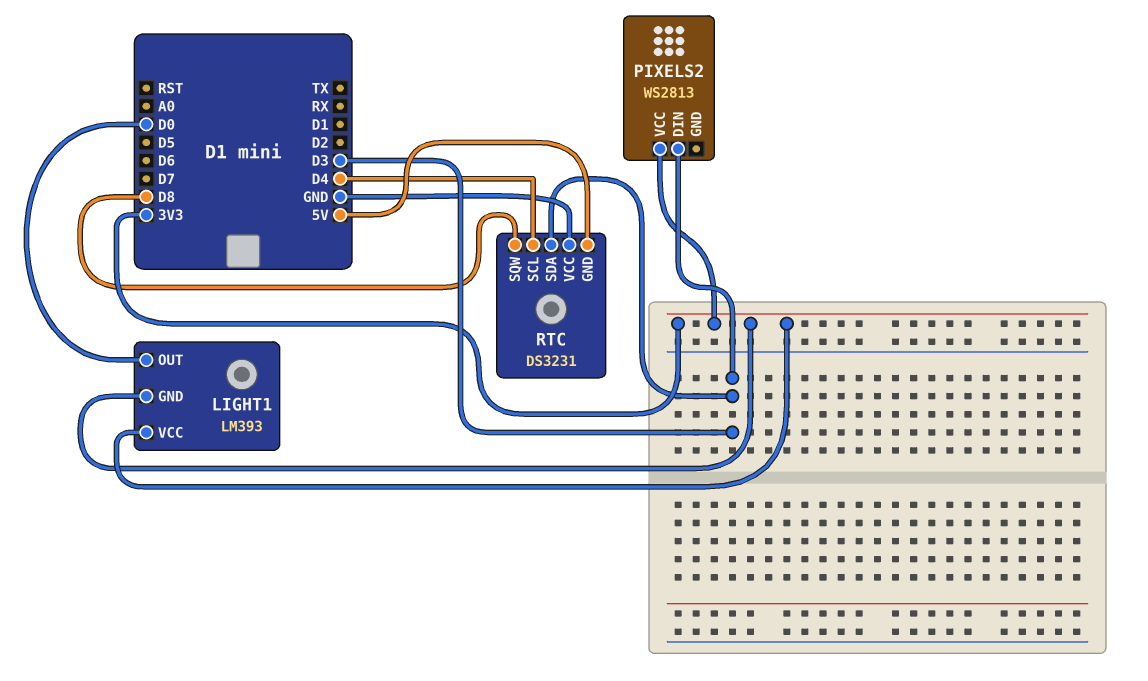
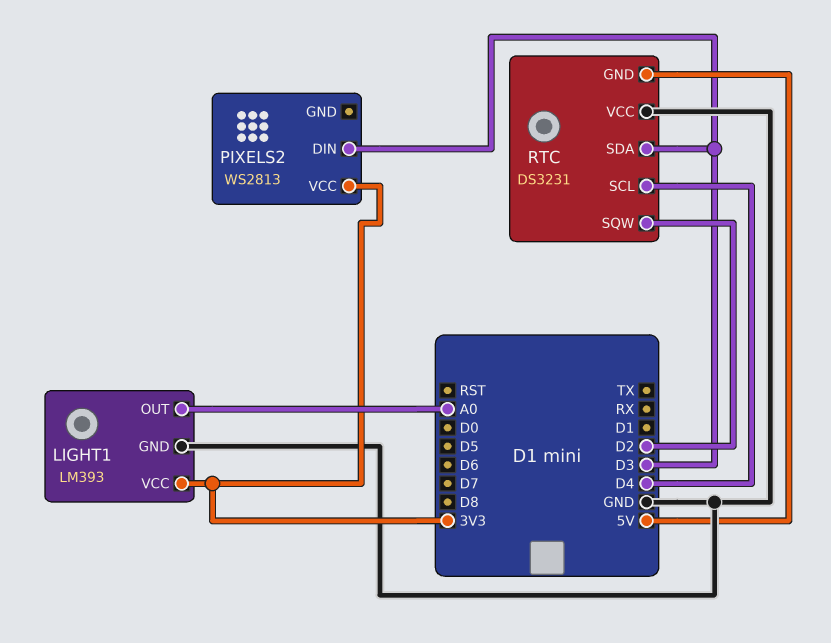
LIGHT1 pin GND: 3V3 -> GND
LIGHT1 pin OUT: D0 -> A0
RTC pin SQW: D8 -> D2

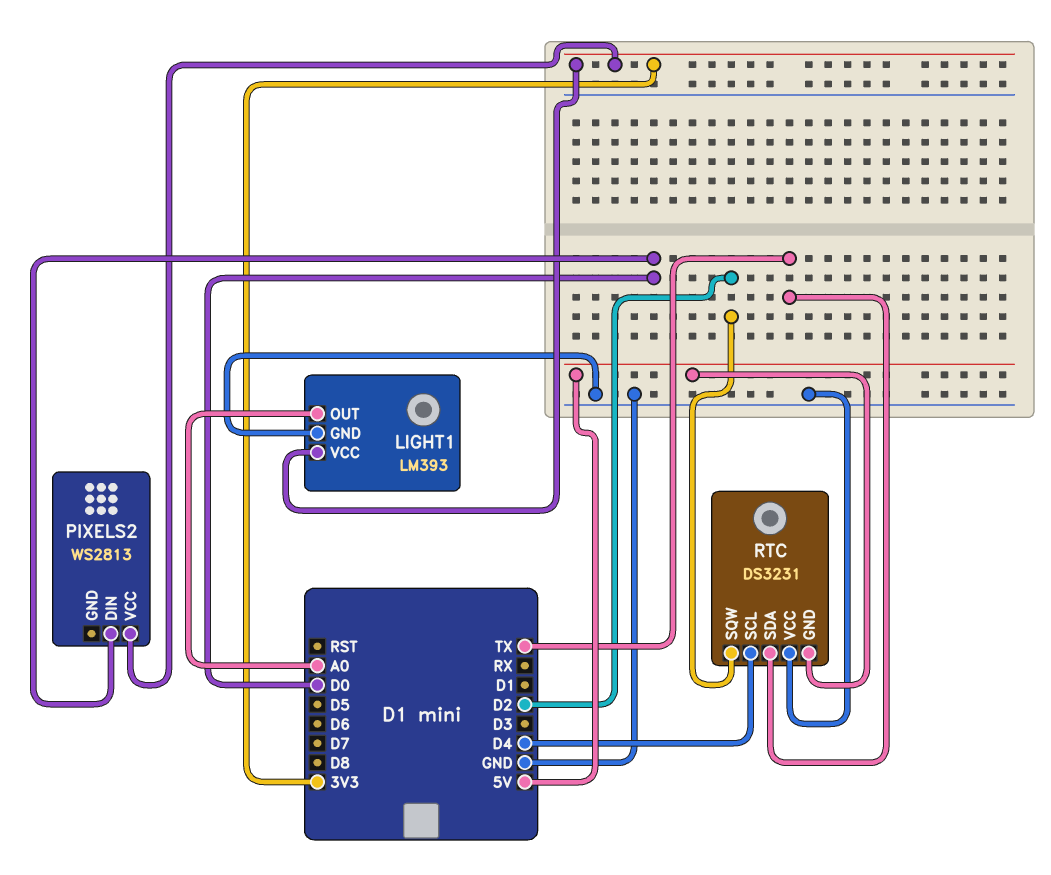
PIXELS2 pin DIN: D3 -> D0
RTC pin SDA: D3 -> TX

